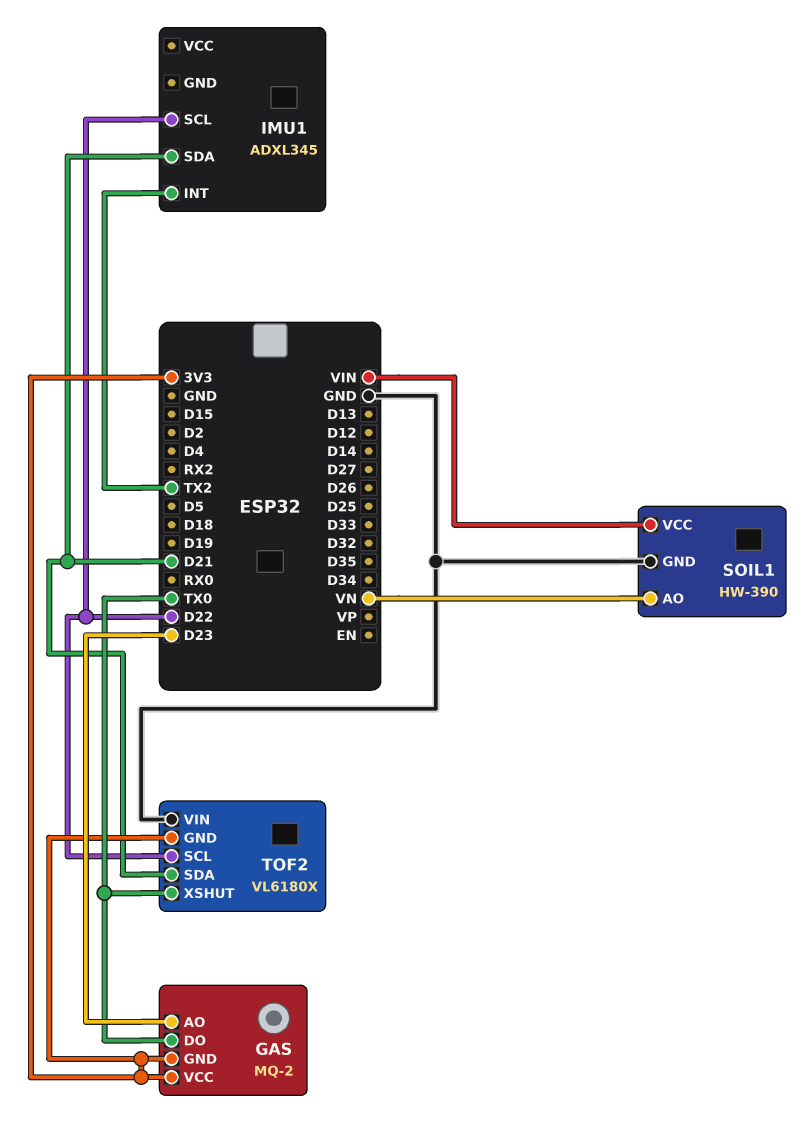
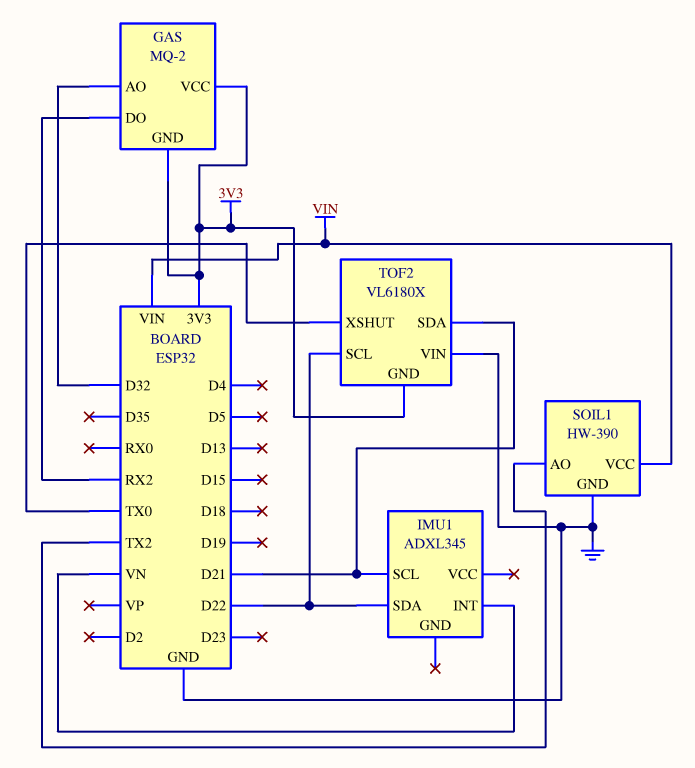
GAS pin AO: D23 -> D32
GAS pin DO: TX0 -> RX2
IMU1 pin INT: TX2 -> VN
IMU1 pin SCL: D22 -> D21
IMU1 pin SDA: D21 -> D22
SOIL1 pin AO: VN -> TX2

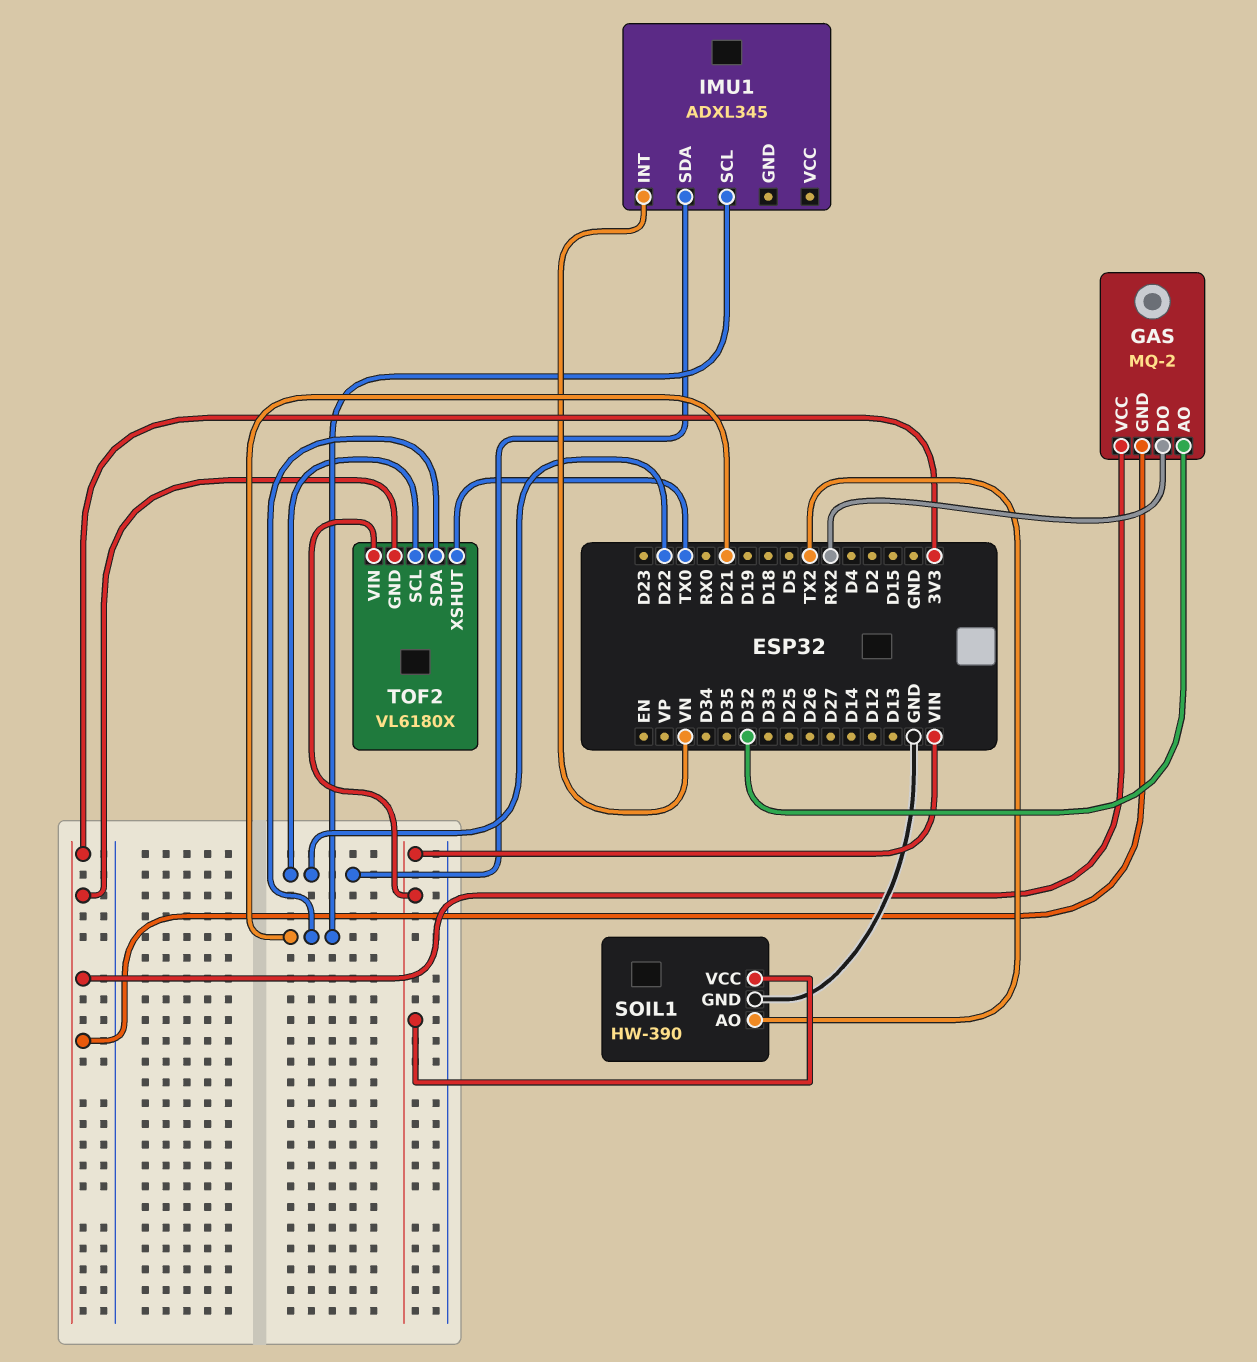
TOF2 pin VIN: GND -> VIN

